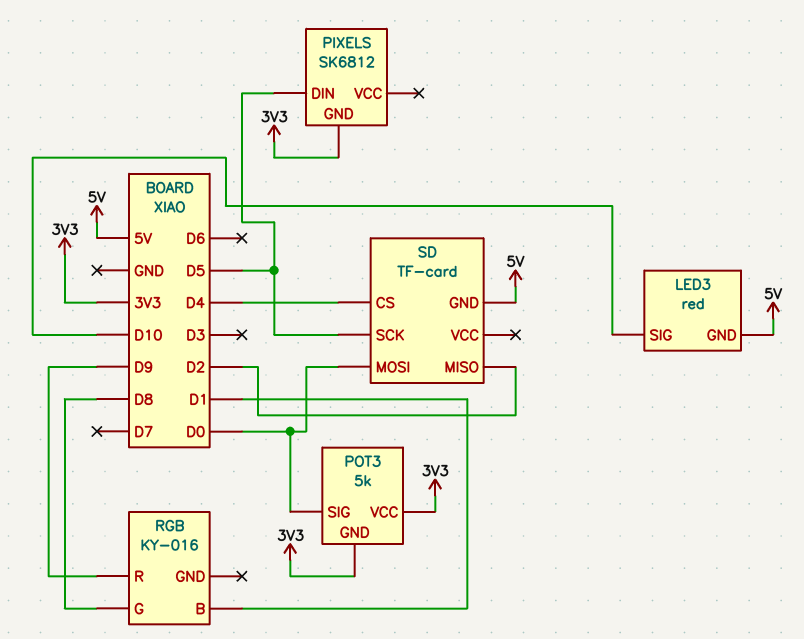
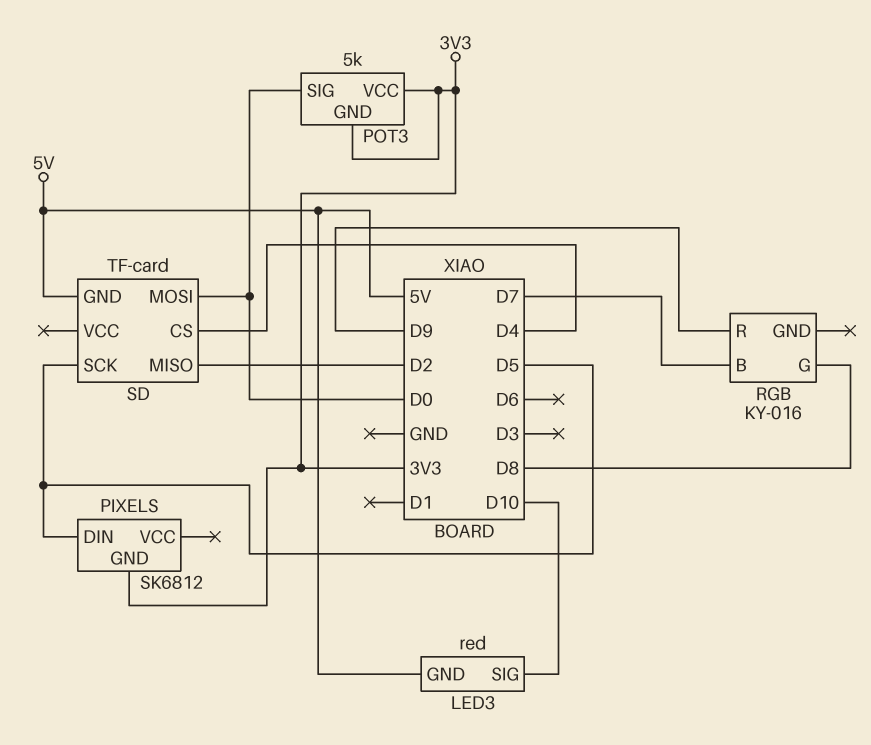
RGB pin B: D1 -> D7

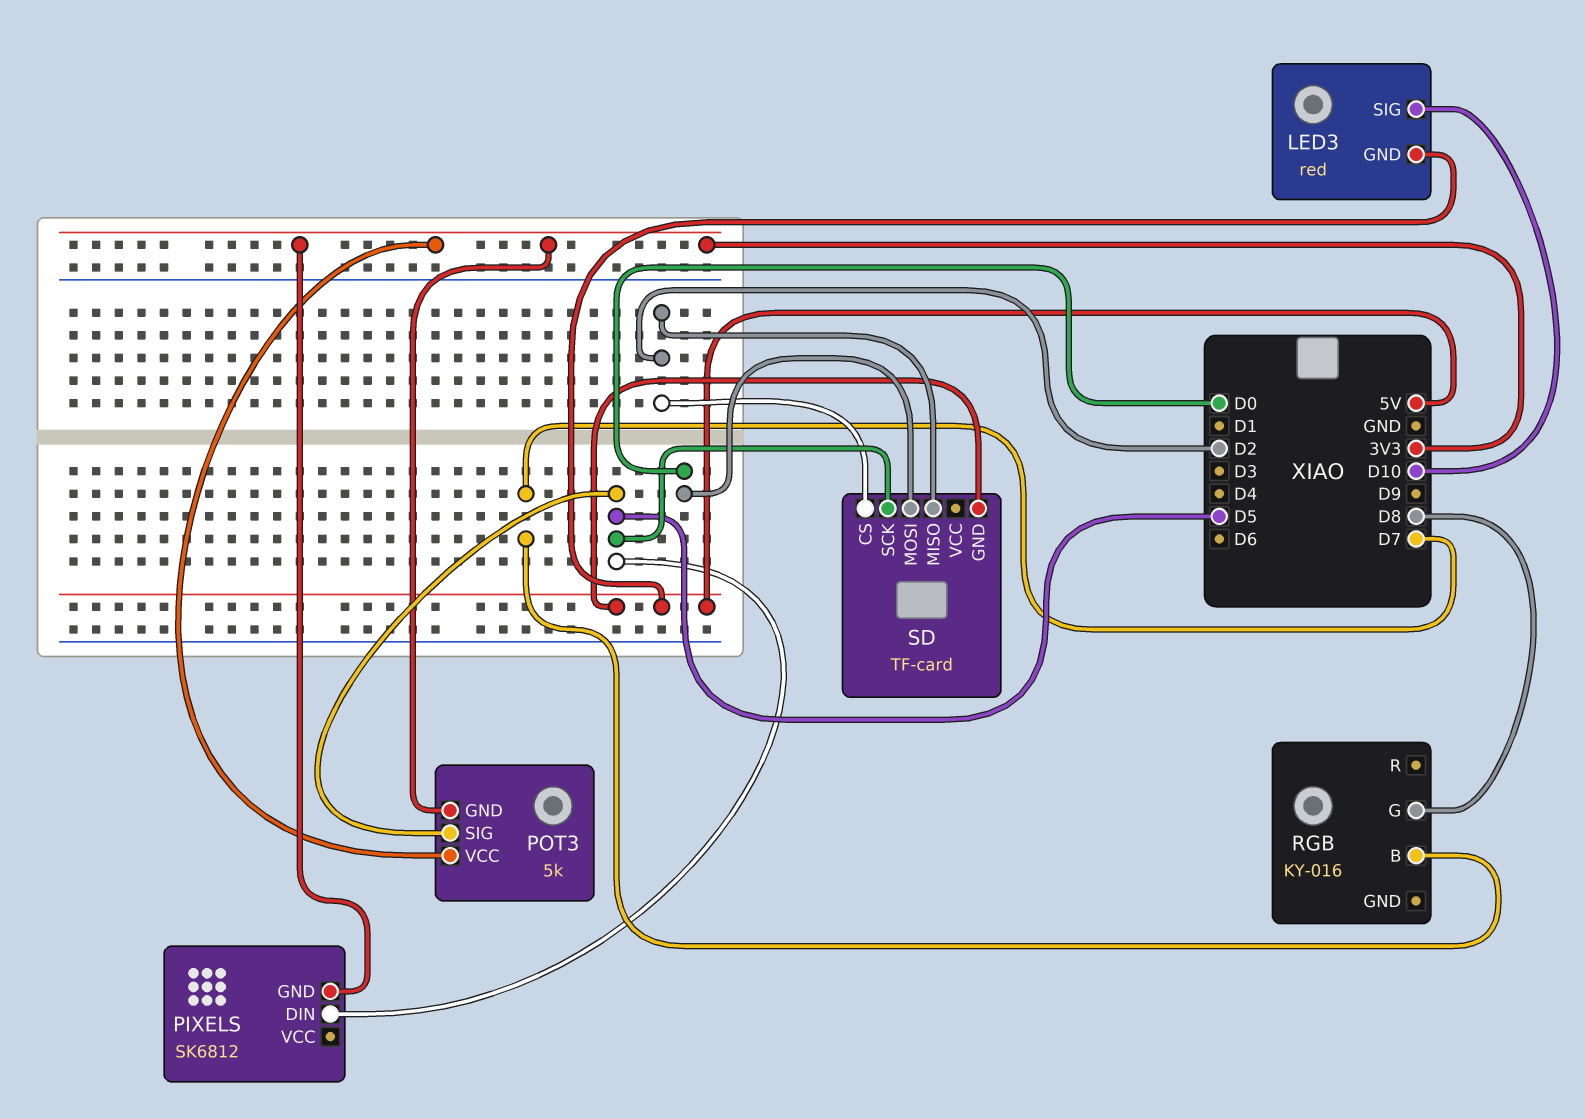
POT3 pin SIG: D0 -> D5
RGB pin R: D9 -> none
SD pin CS: D4 -> D2

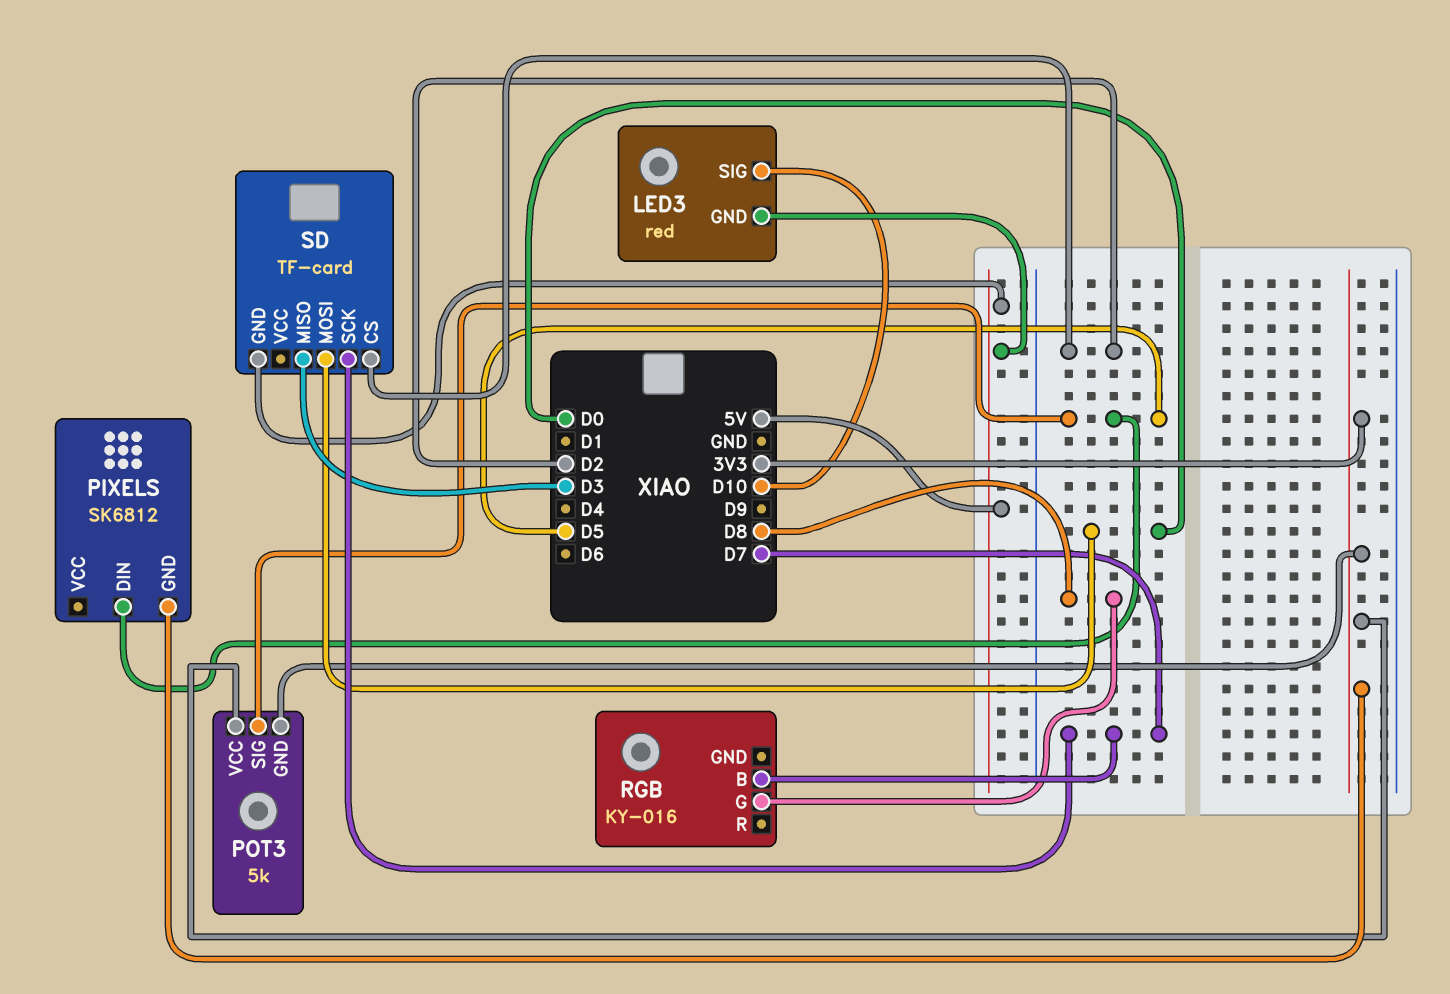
SD pin MISO: D2 -> D3
SD pin SCK: D5 -> D7

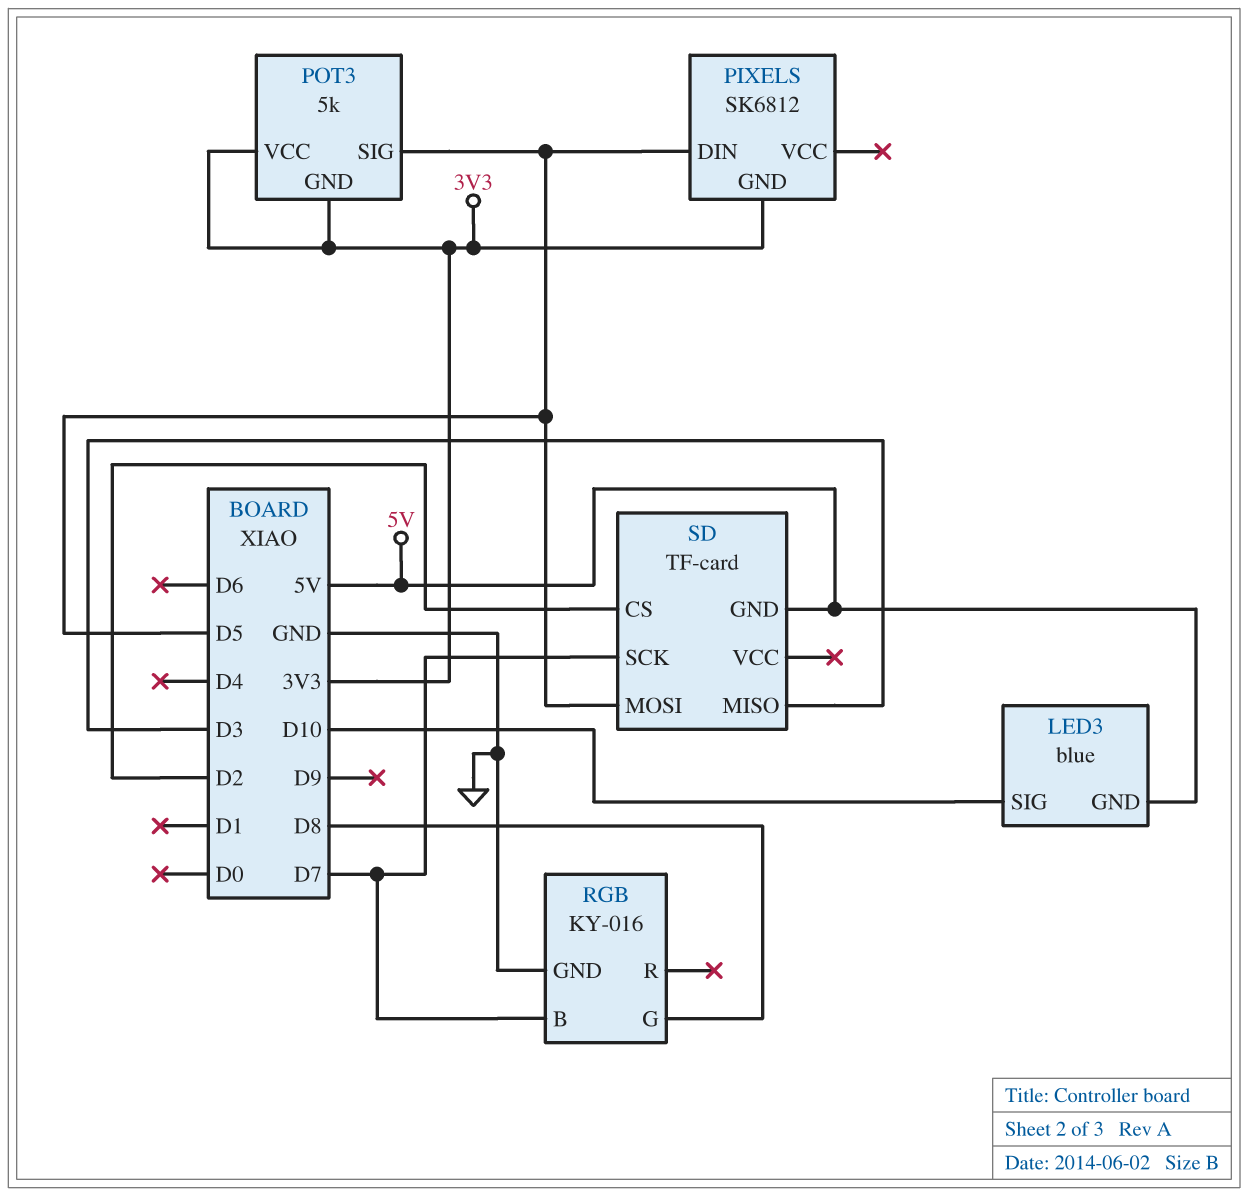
LED3: red -> blue
RGB pin GND: none -> GND
SD pin MOSI: D0 -> D5

